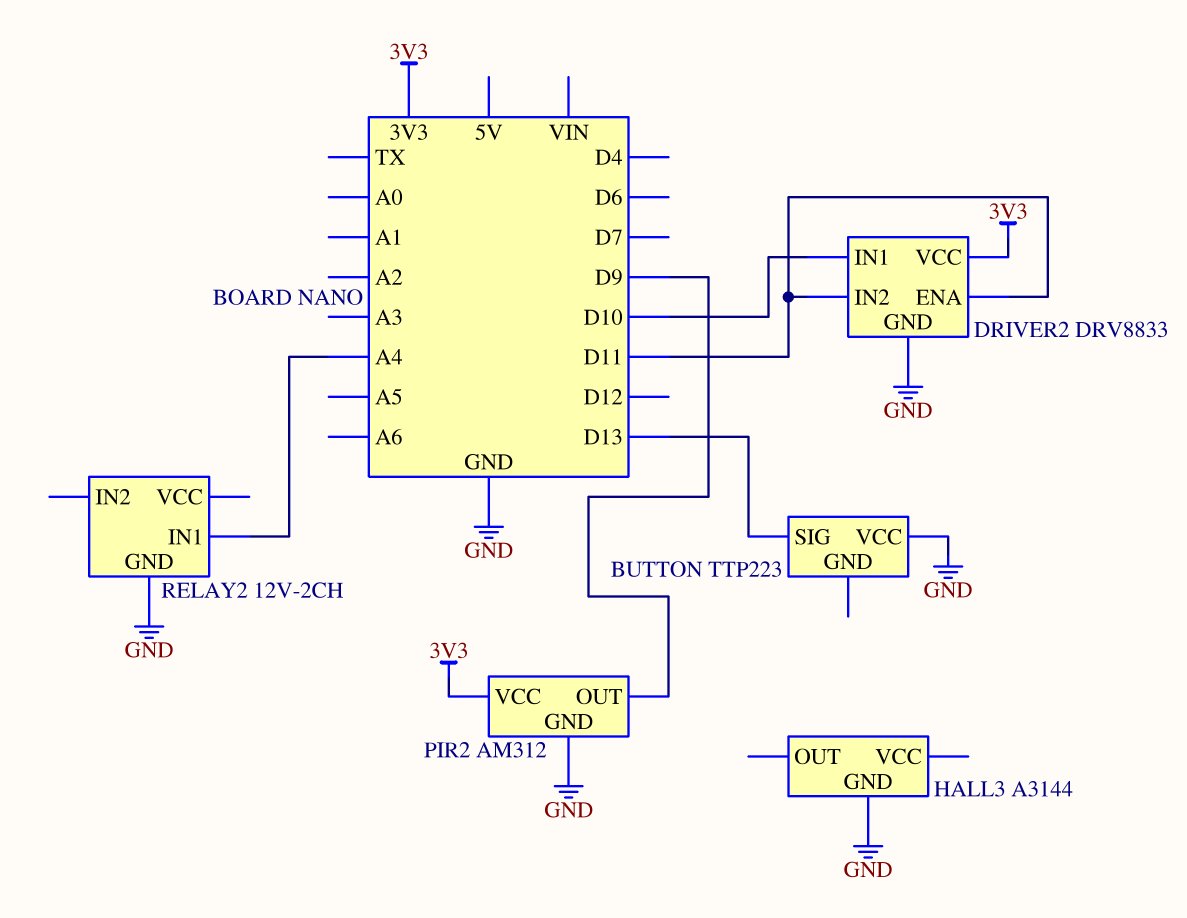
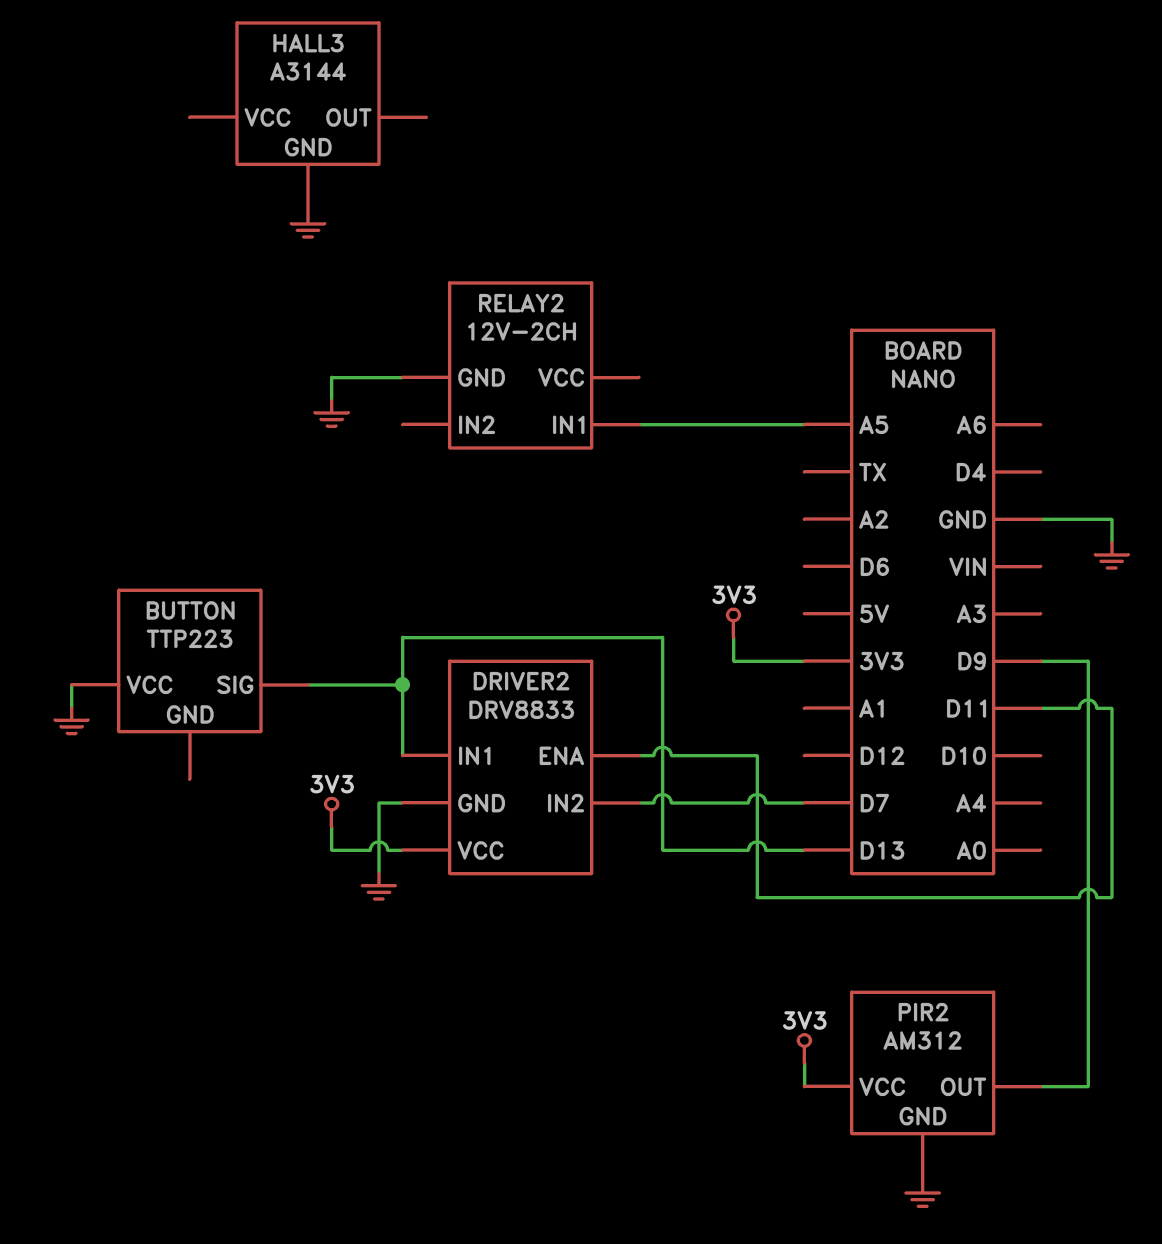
DRIVER2 pin IN1: D10 -> D13
DRIVER2 pin IN2: D11 -> D7
RELAY2 pin IN1: A4 -> A5

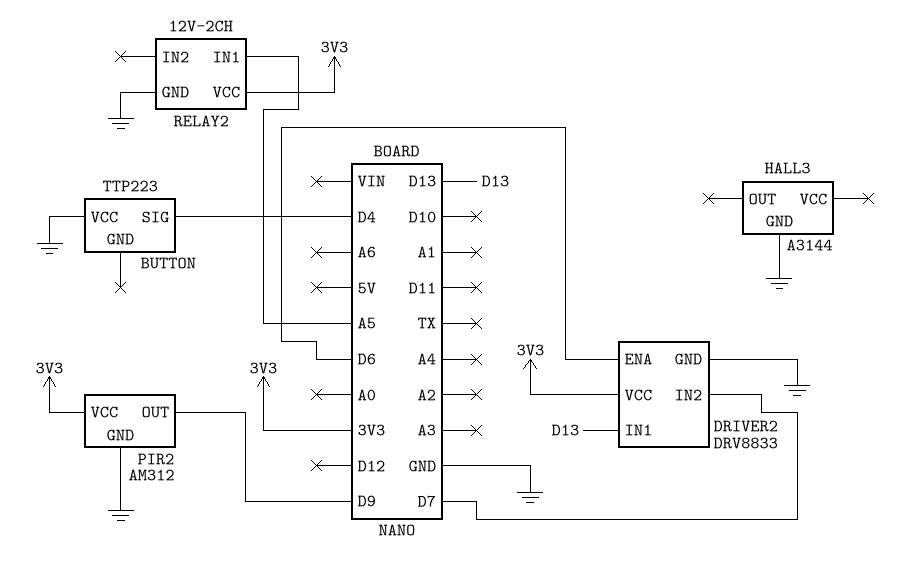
BUTTON pin SIG: D13 -> D4
DRIVER2 pin ENA: D11 -> D6
RELAY2 pin VCC: none -> 3V3

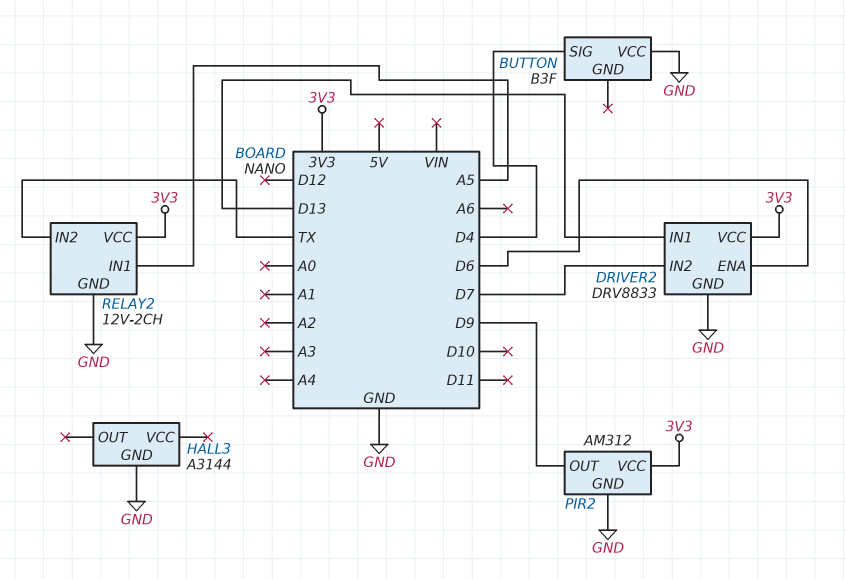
BUTTON: TTP223 -> B3F
RELAY2 pin IN2: none -> TX

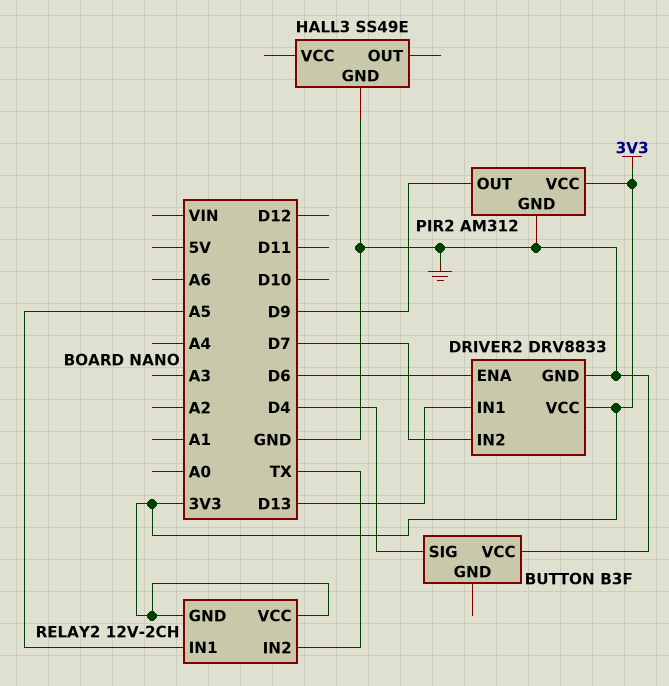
HALL3: A3144 -> SS49E
RELAY2 pin GND: GND -> 3V3

